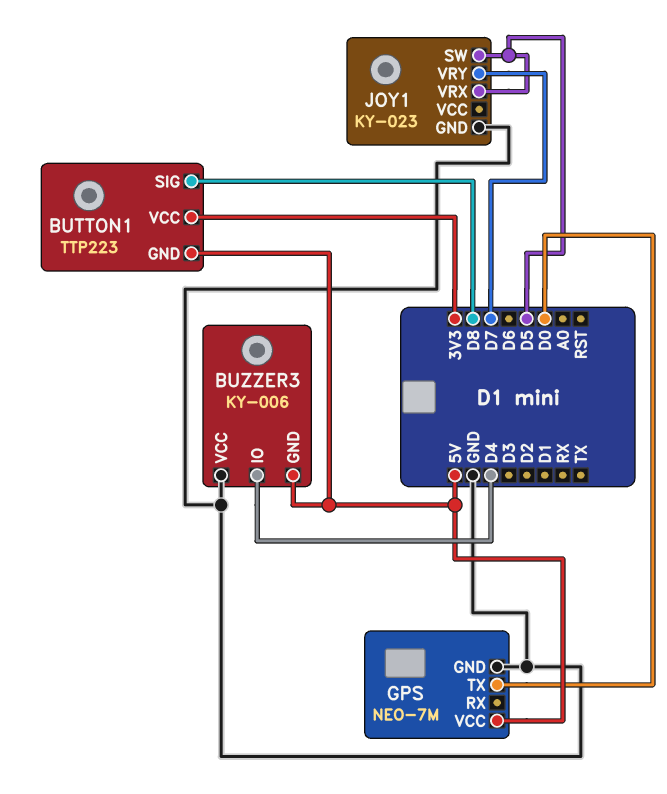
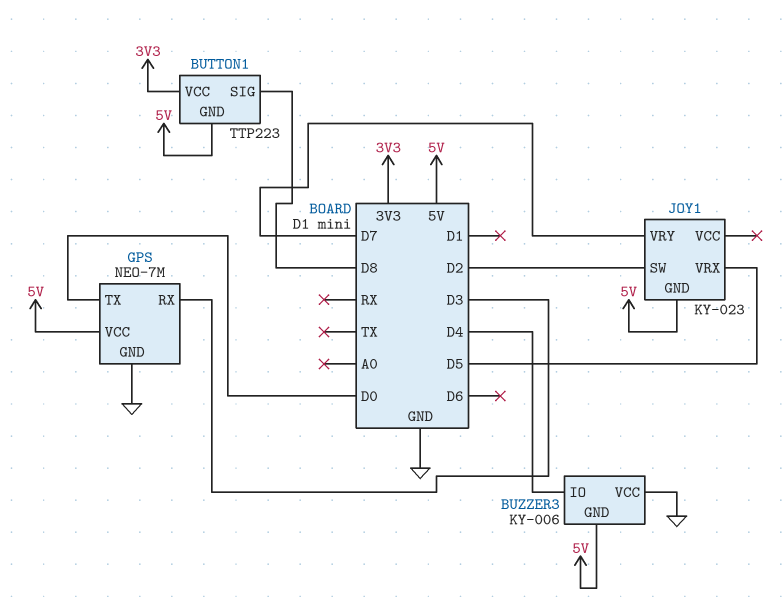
GPS pin RX: none -> D3
JOY1 pin GND: GND -> 5V
JOY1 pin SW: D5 -> D2

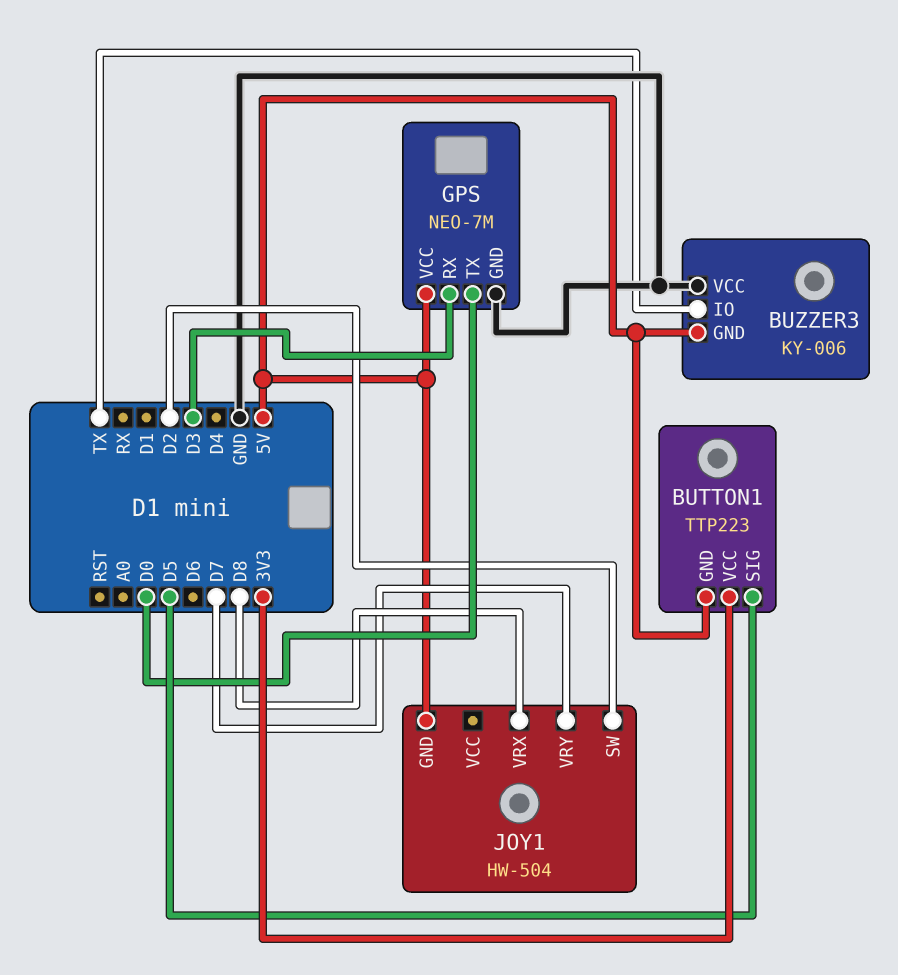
BUTTON1 pin SIG: D8 -> D5
BUZZER3 pin IO: D4 -> TX
JOY1: KY-023 -> HW-504
JOY1 pin VRX: D5 -> D8

